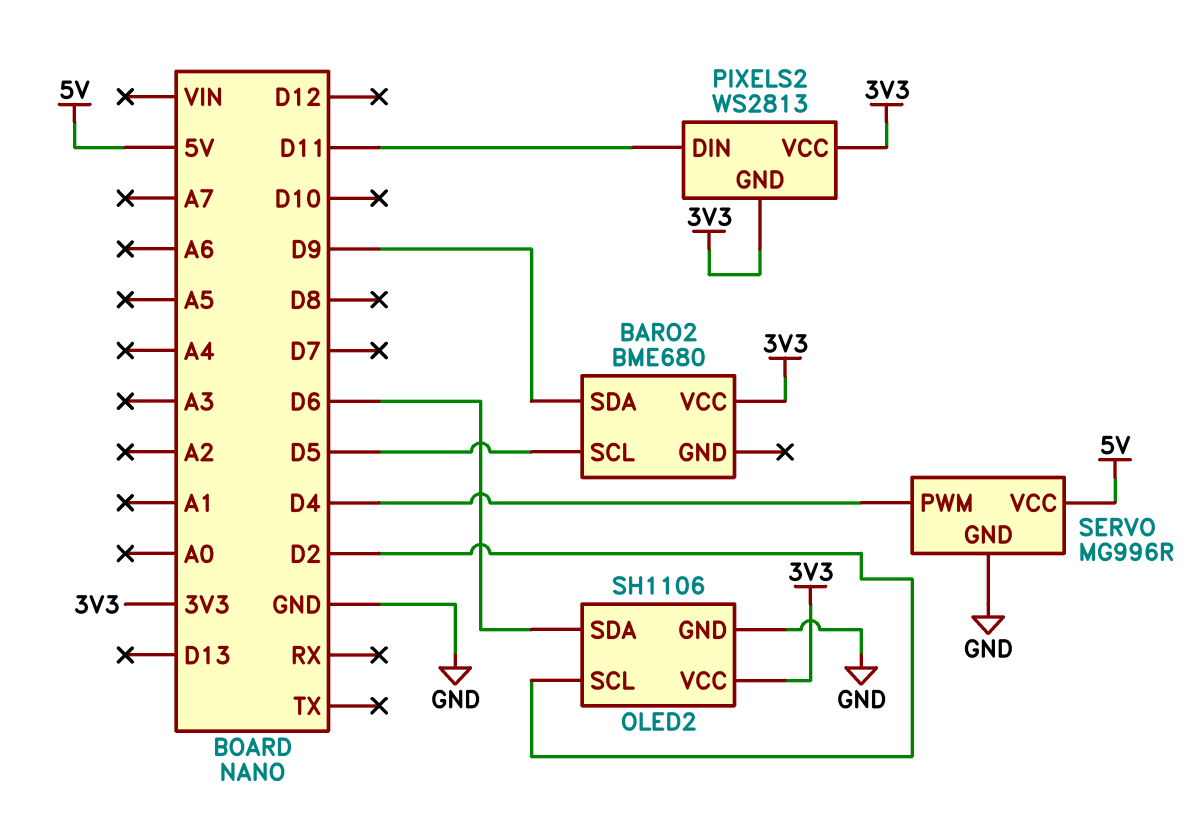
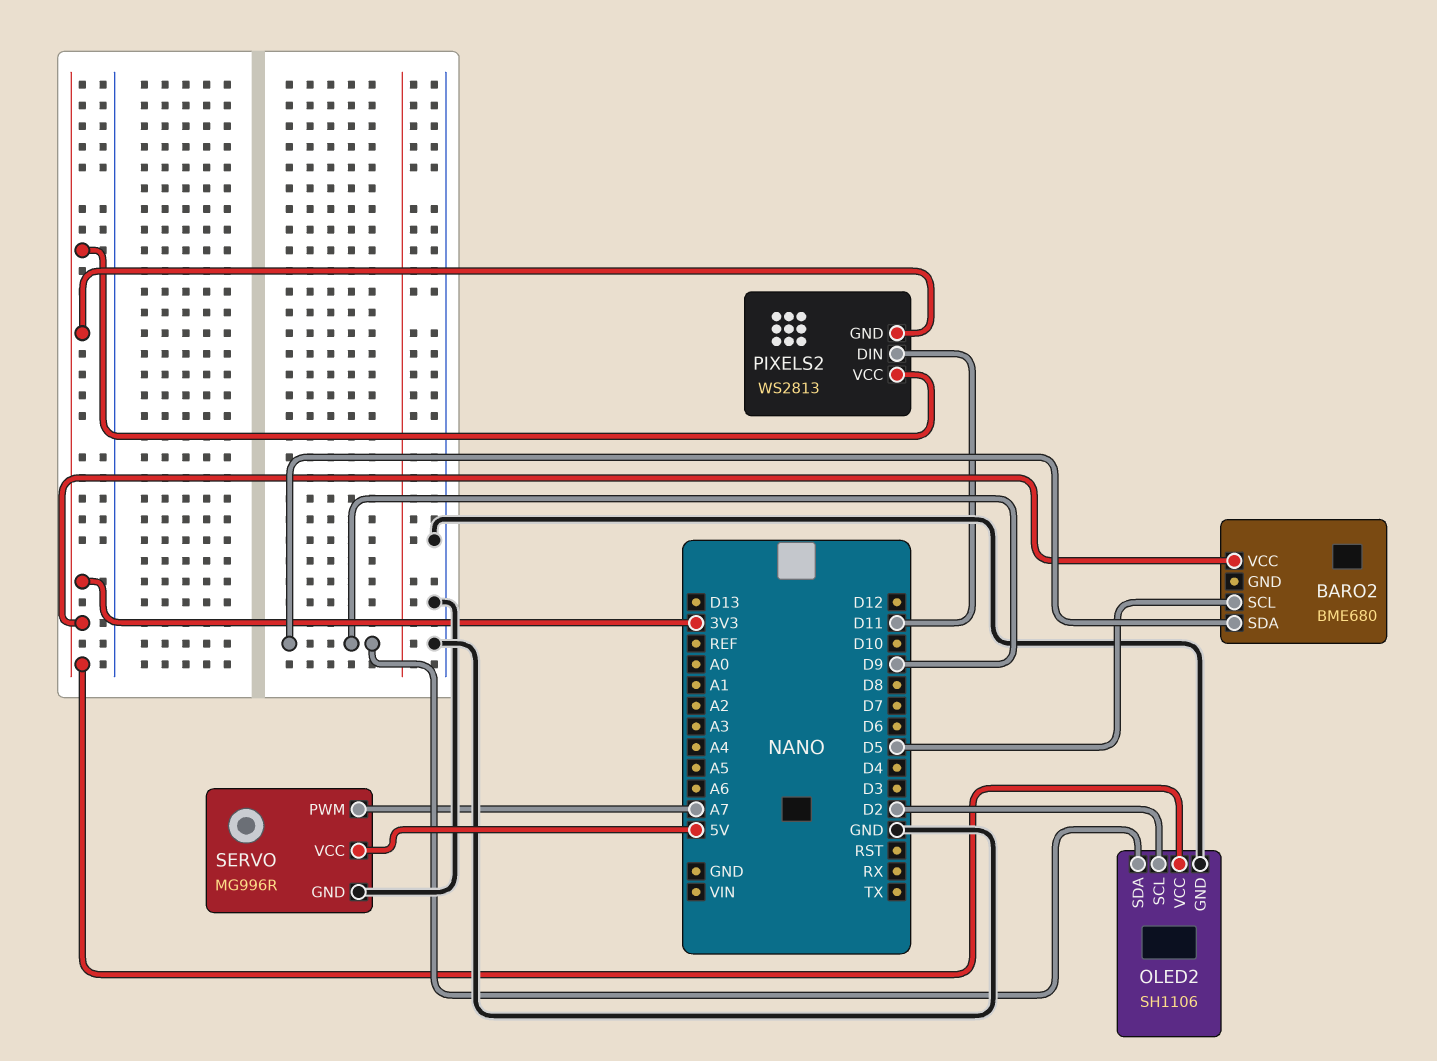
OLED2 pin SDA: D6 -> D9
SERVO pin PWM: D4 -> A7

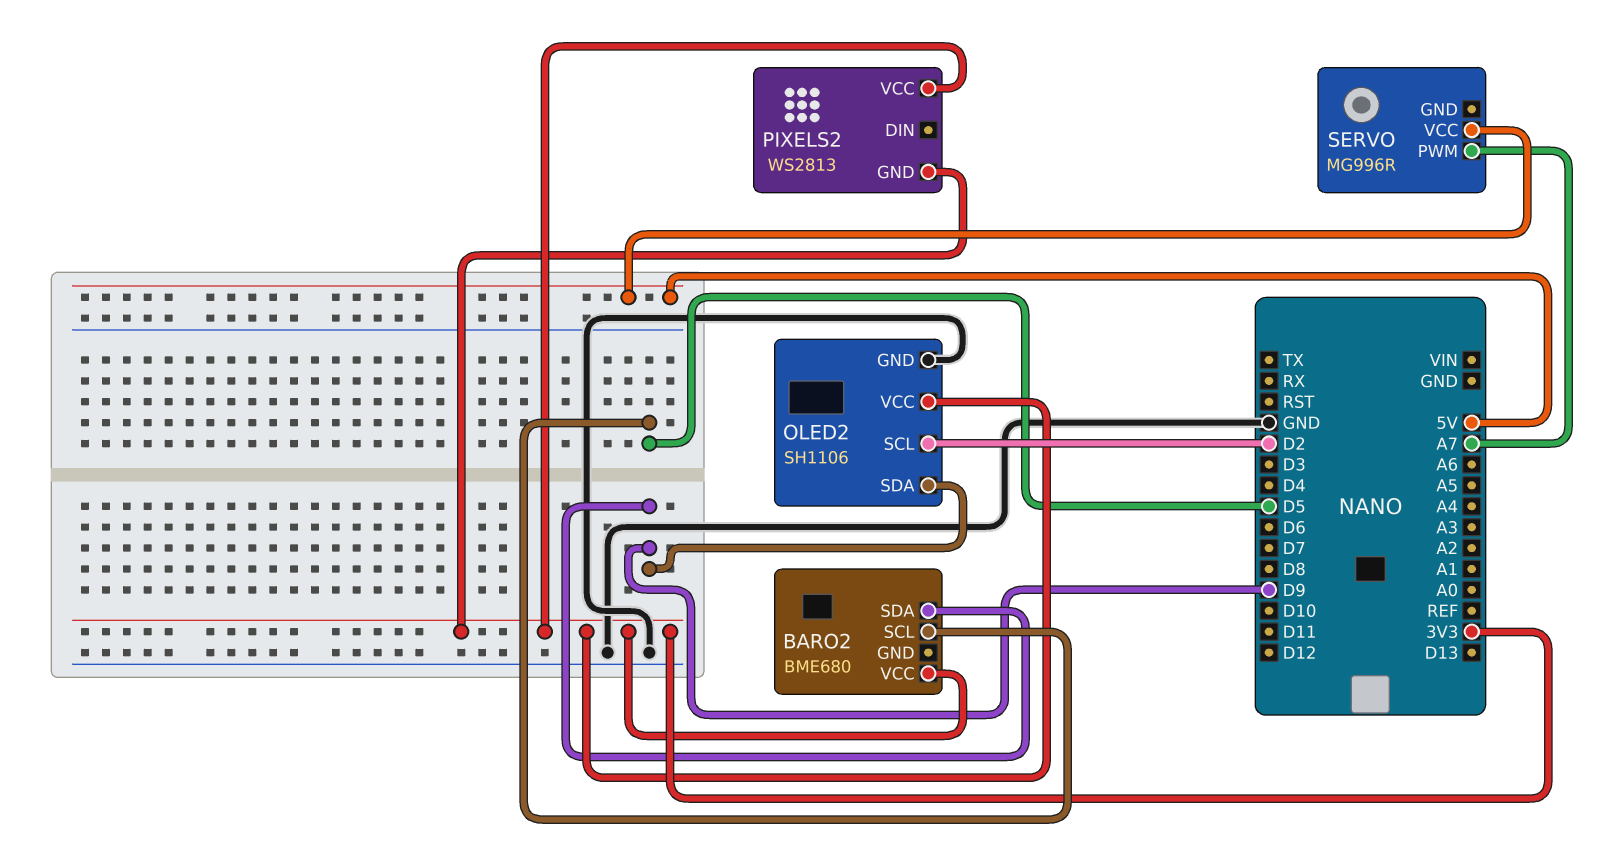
PIXELS2 pin DIN: D11 -> none
SERVO pin GND: GND -> none

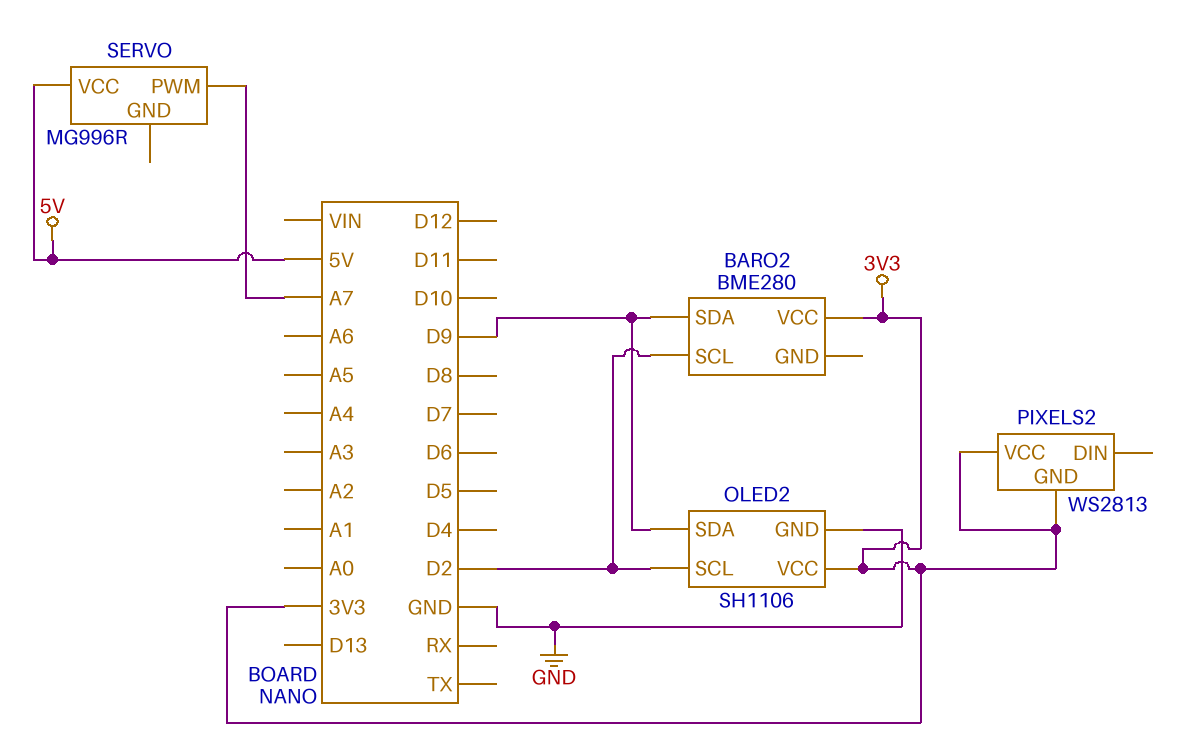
BARO2: BME680 -> BME280
BARO2 pin SCL: D5 -> D2

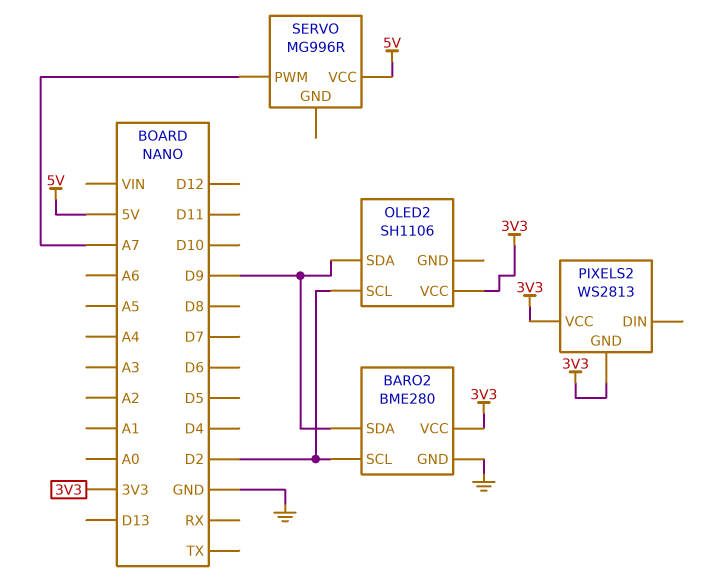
BARO2 pin GND: none -> GND
OLED2 pin GND: GND -> none

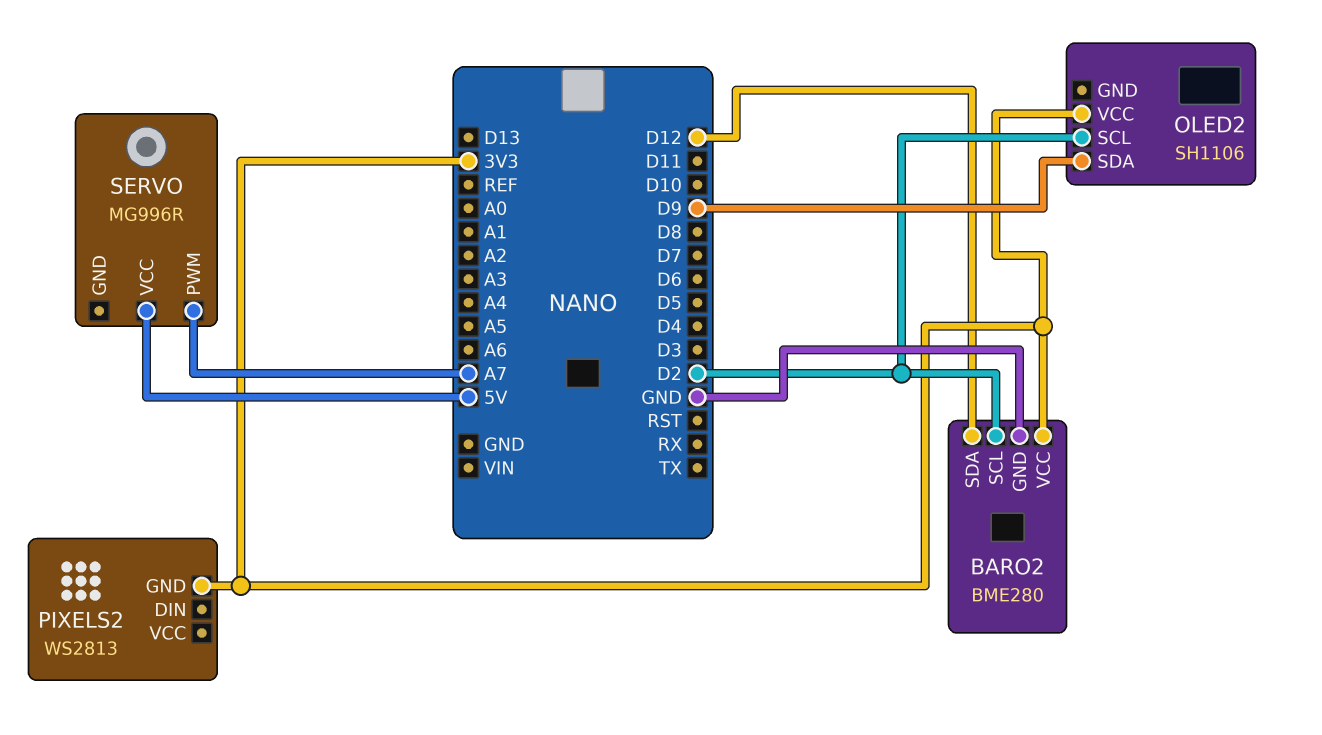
BARO2 pin SDA: D9 -> D12
PIXELS2 pin VCC: 3V3 -> none

